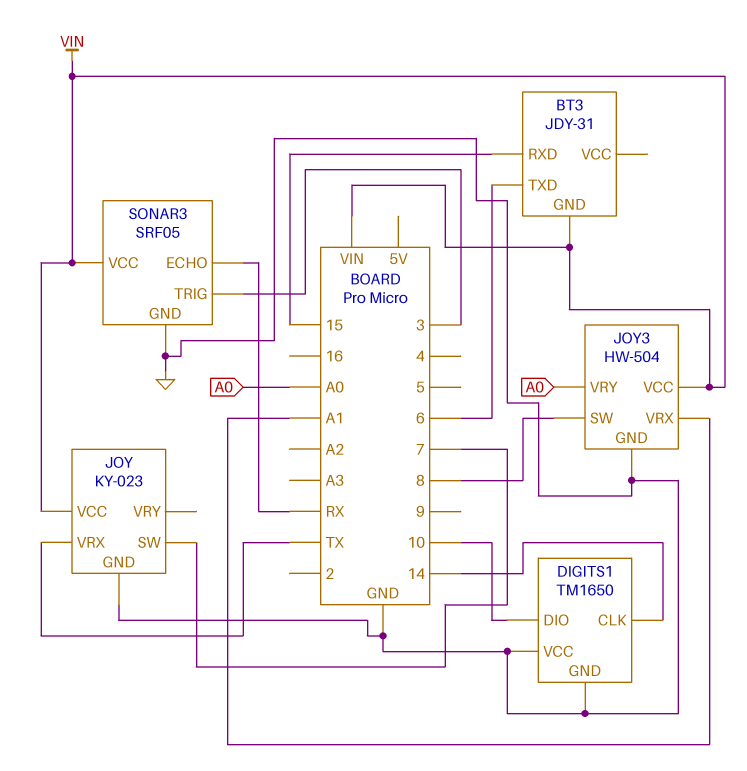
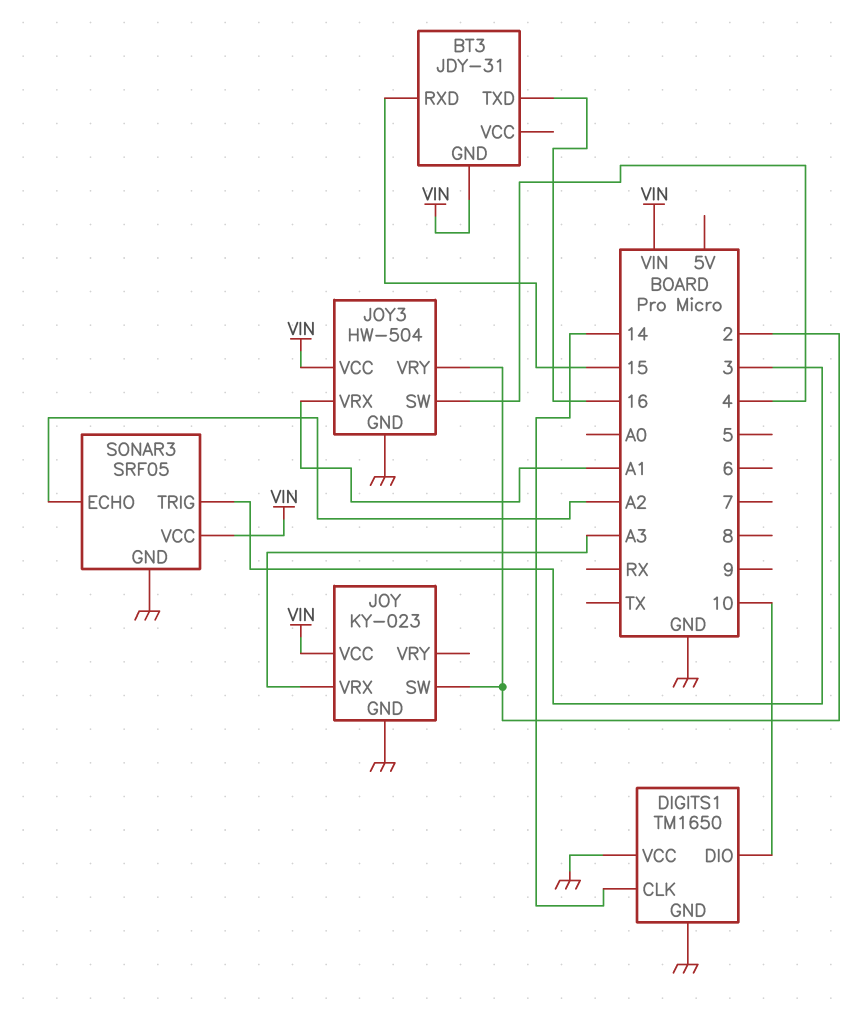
BT3 pin TXD: 6 -> 16
JOY pin SW: 7 -> 2
JOY pin VRX: TX -> A3
JOY3 pin SW: 8 -> 4
JOY3 pin VRY: A0 -> 2
SONAR3 pin ECHO: RX -> A2

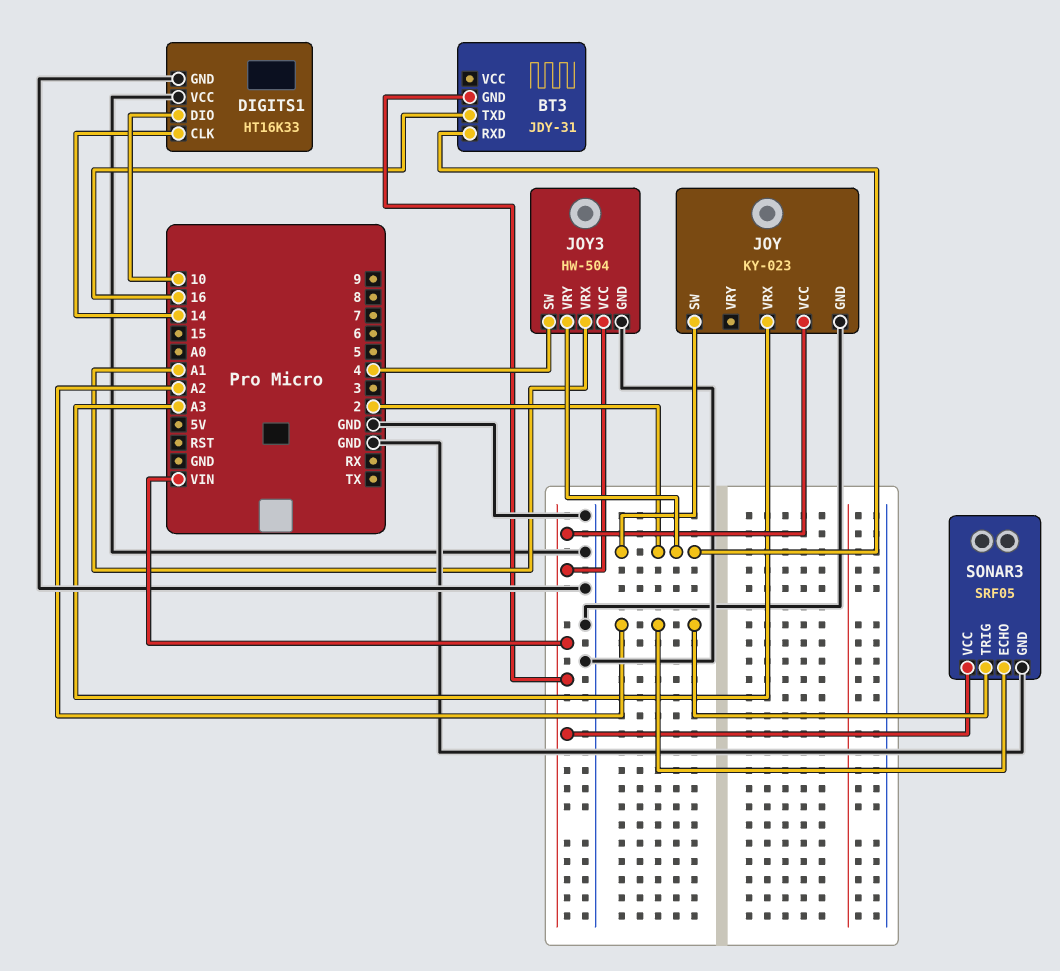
BT3 pin RXD: 15 -> 2
DIGITS1: TM1650 -> HT16K33
SONAR3 pin TRIG: 3 -> A2

